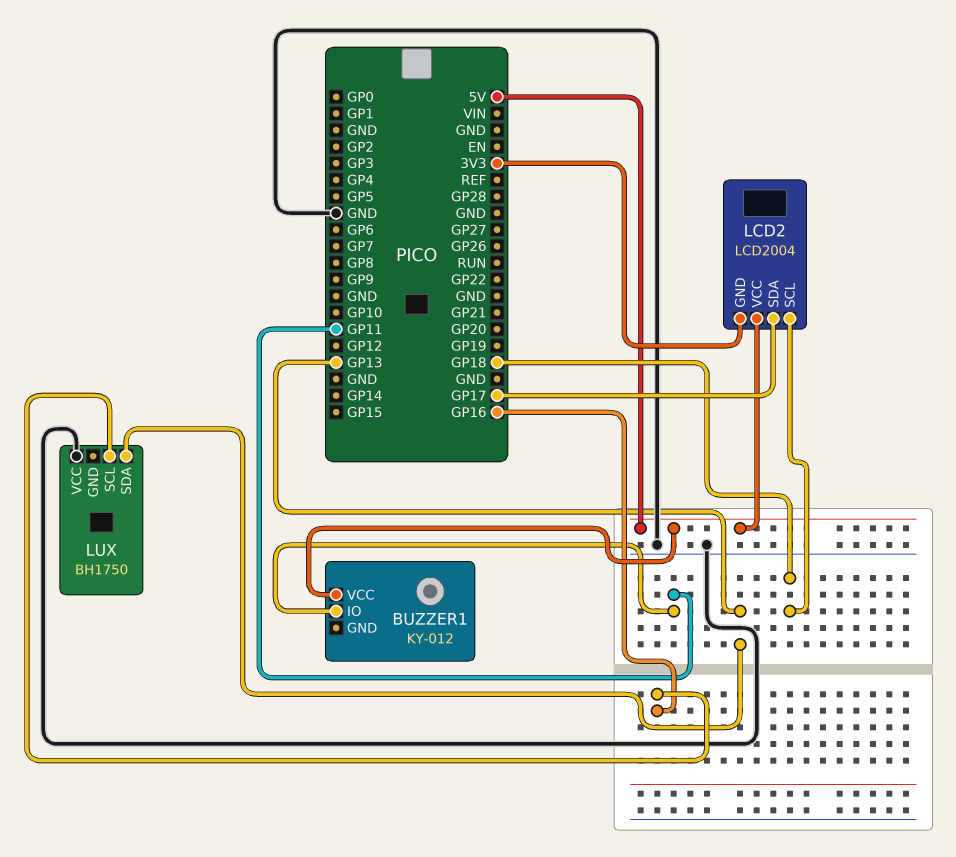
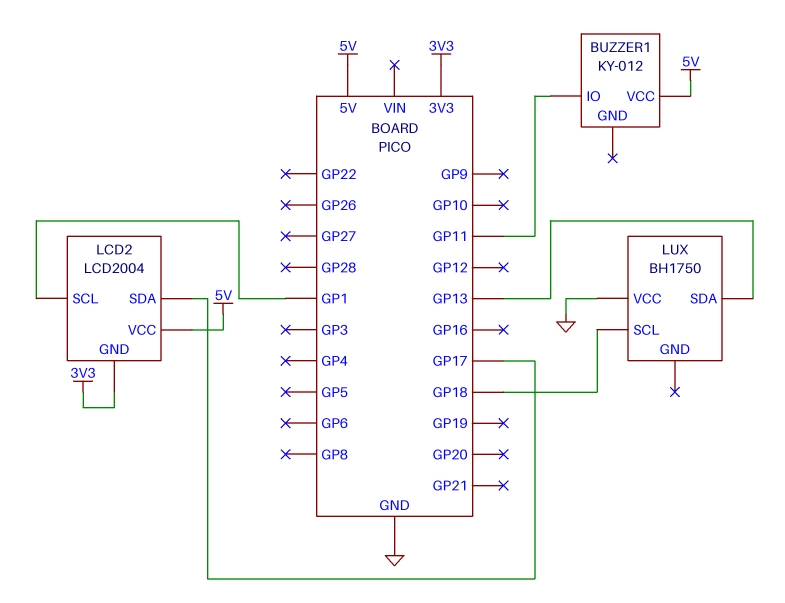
LCD2 pin SCL: GP18 -> GP1
LUX pin SCL: GP16 -> GP18

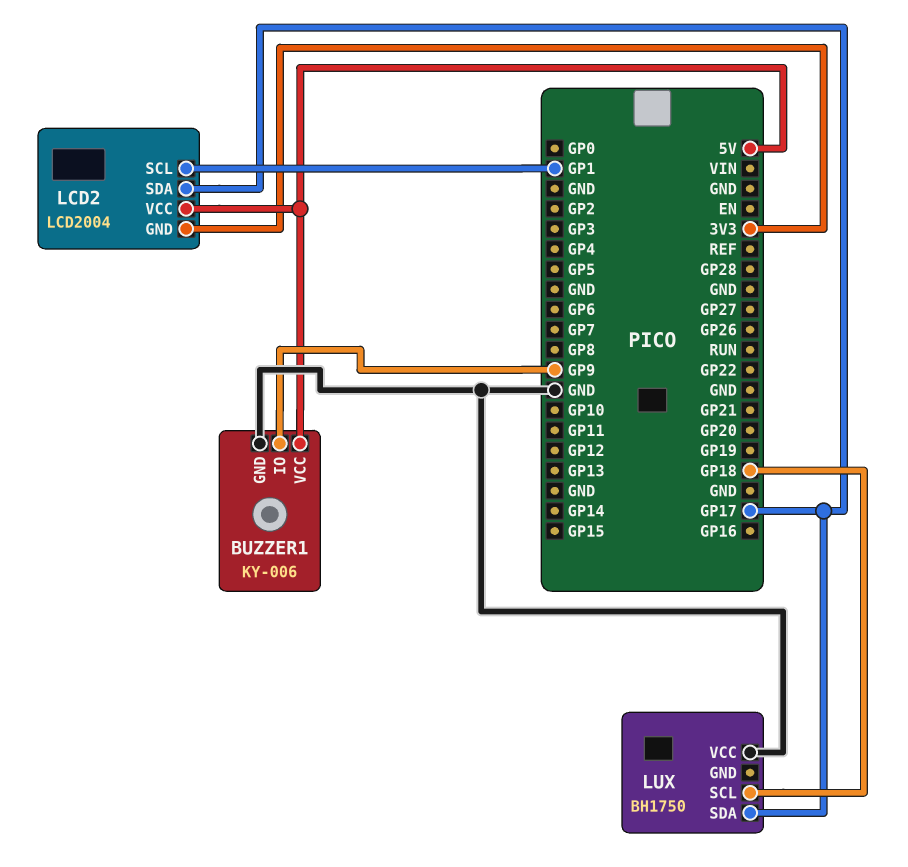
BUZZER1: KY-012 -> KY-006
BUZZER1 pin GND: none -> GND
BUZZER1 pin IO: GP11 -> GP9
LUX pin SDA: GP13 -> GP17

